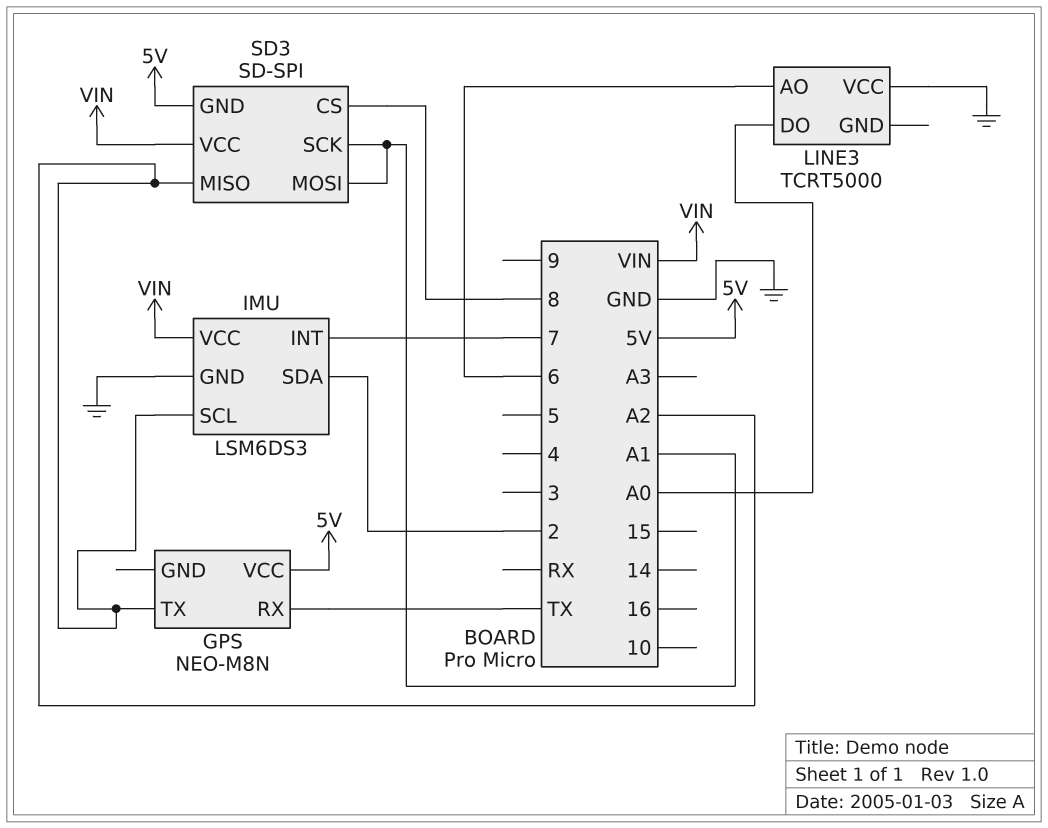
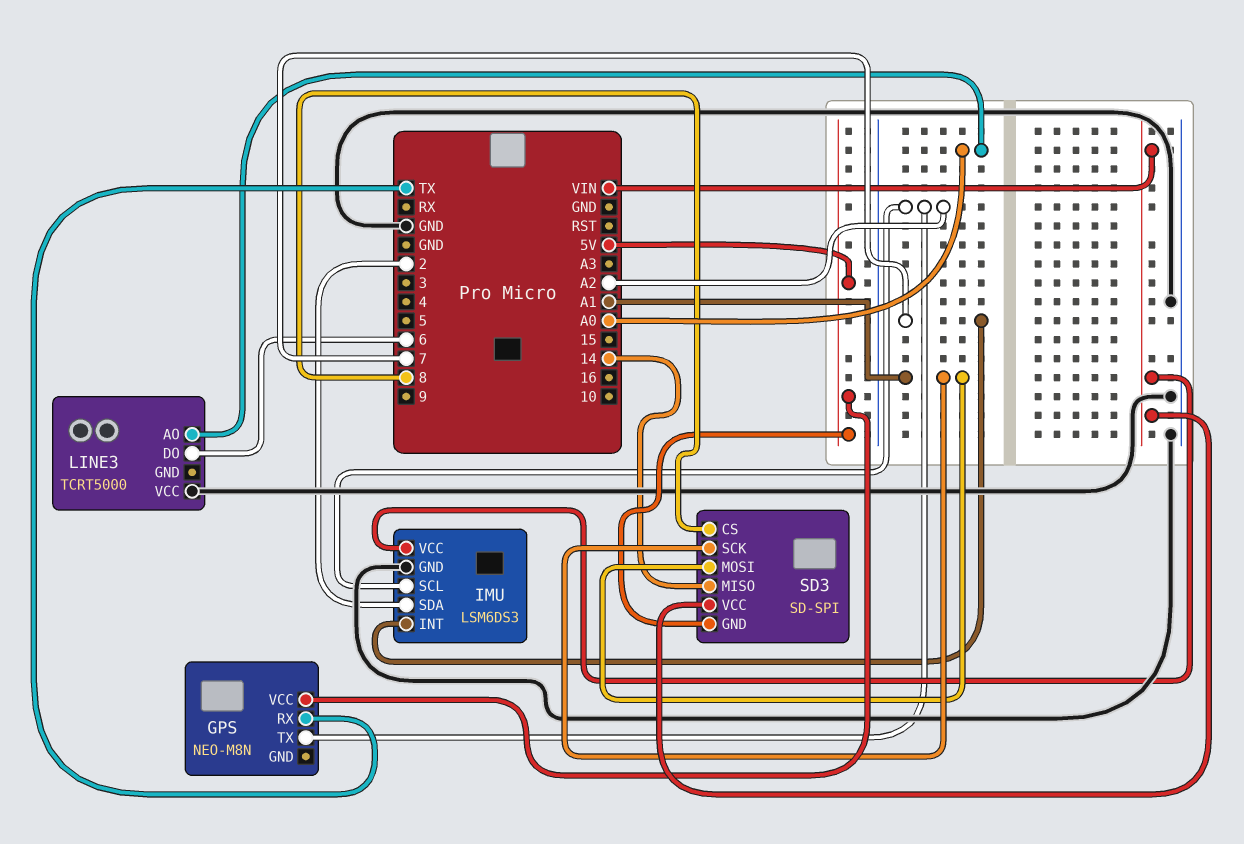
LINE3 pin AO: 6 -> A0
LINE3 pin DO: A0 -> 6
SD3 pin MISO: A2 -> 14

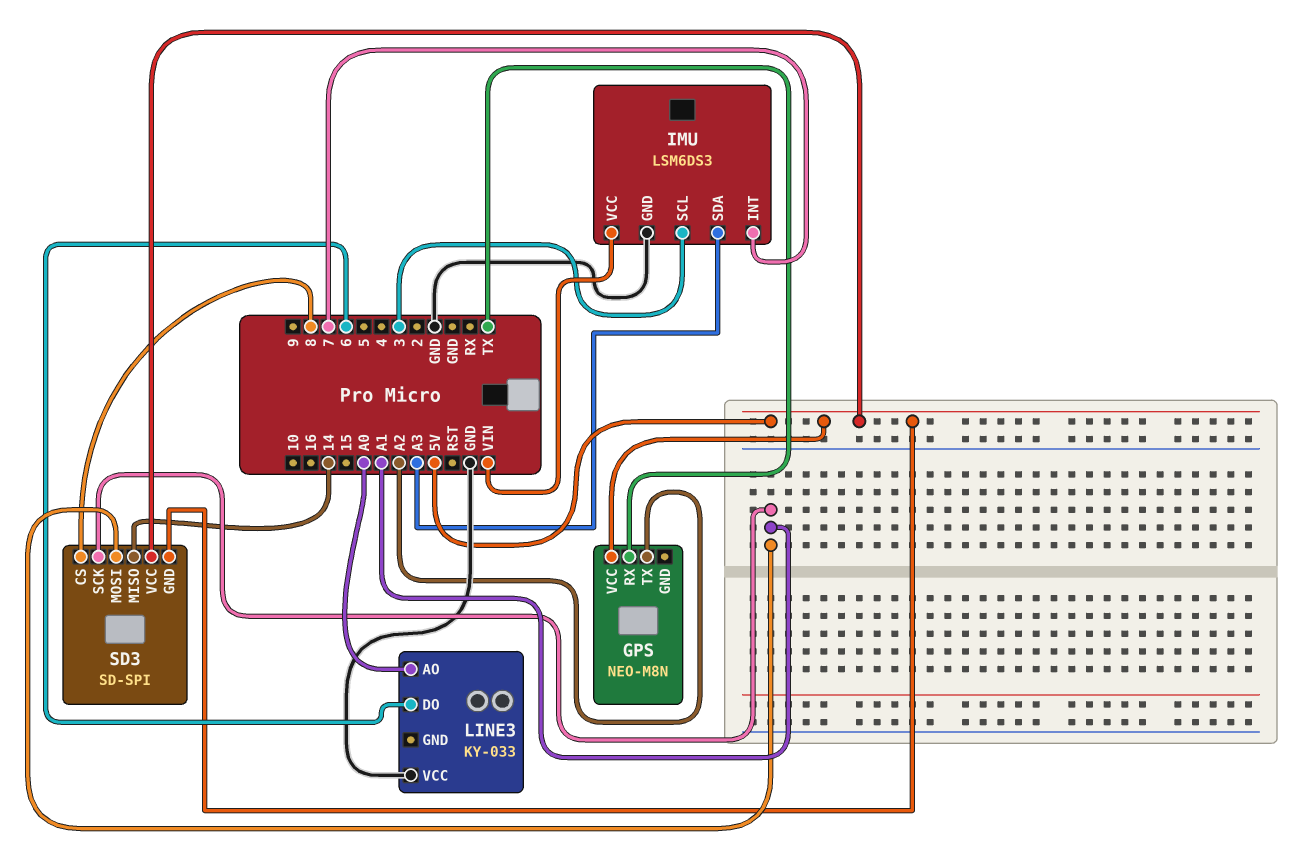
IMU pin SCL: A2 -> 3
IMU pin SDA: 2 -> A3
LINE3: TCRT5000 -> KY-033
SD3 pin VCC: VIN -> 5V

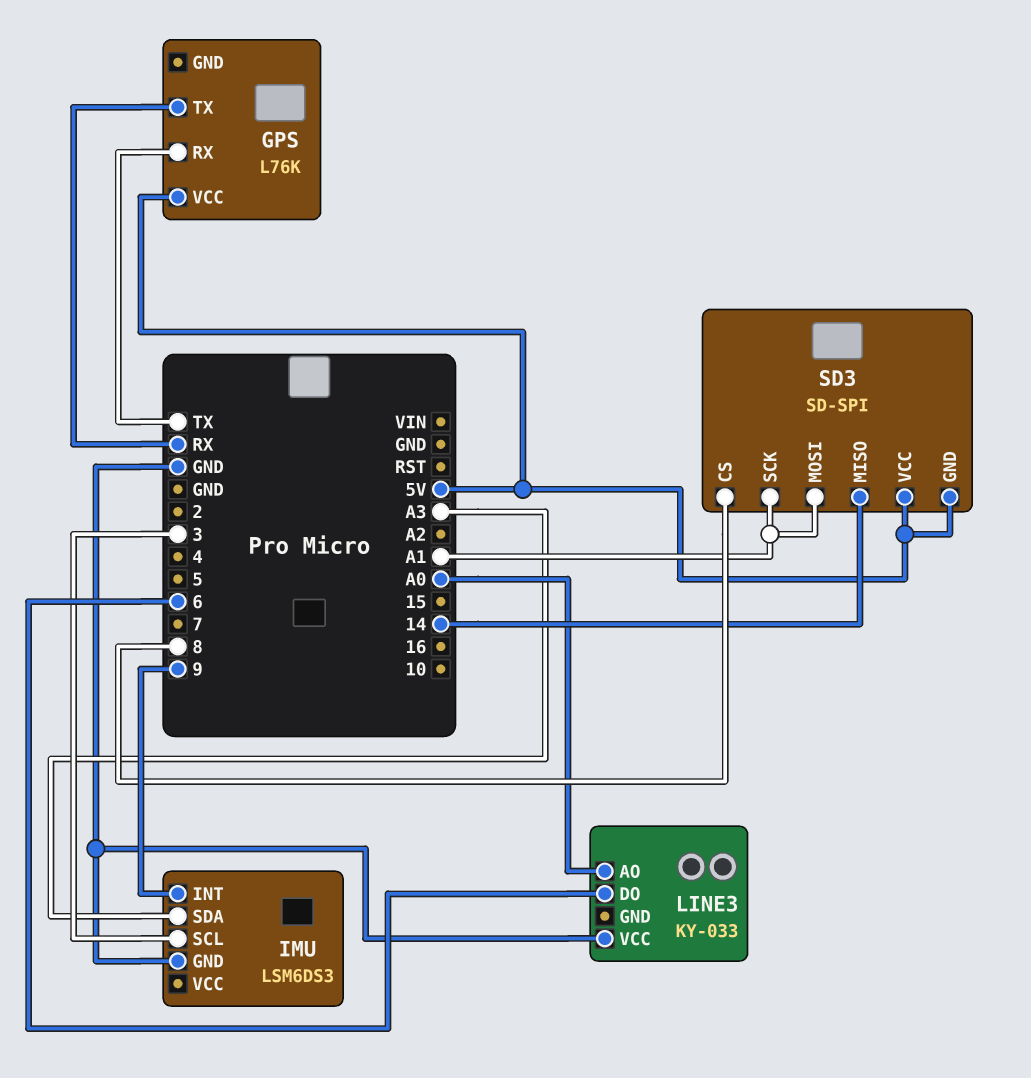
GPS: NEO-M8N -> L76K
GPS pin TX: A2 -> RX
IMU pin INT: 7 -> 9
IMU pin VCC: VIN -> none

